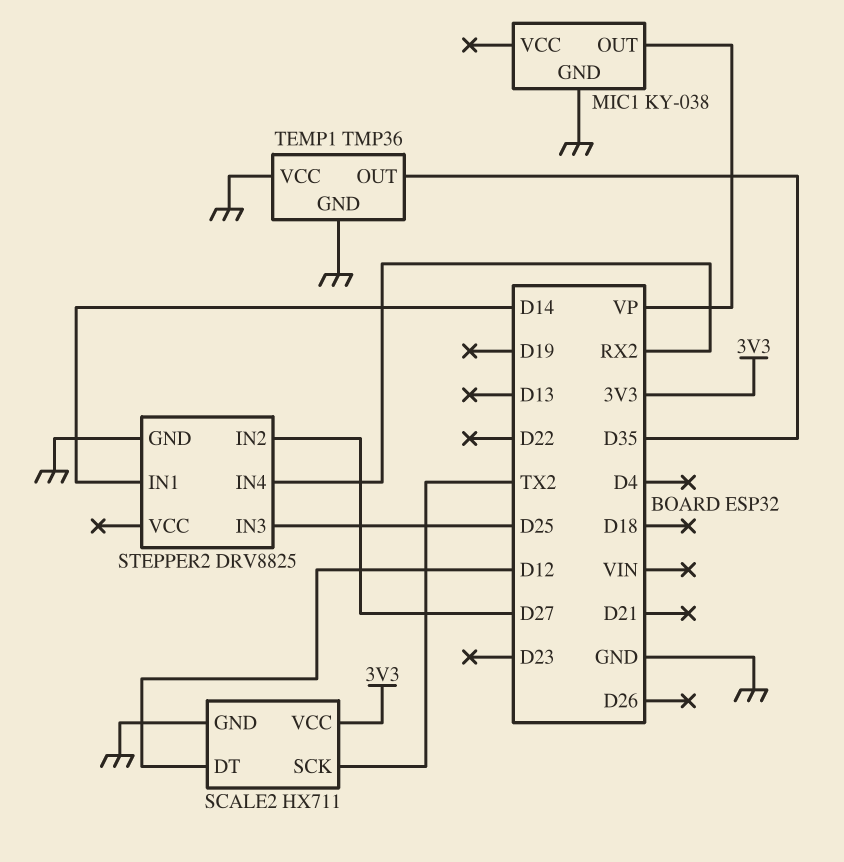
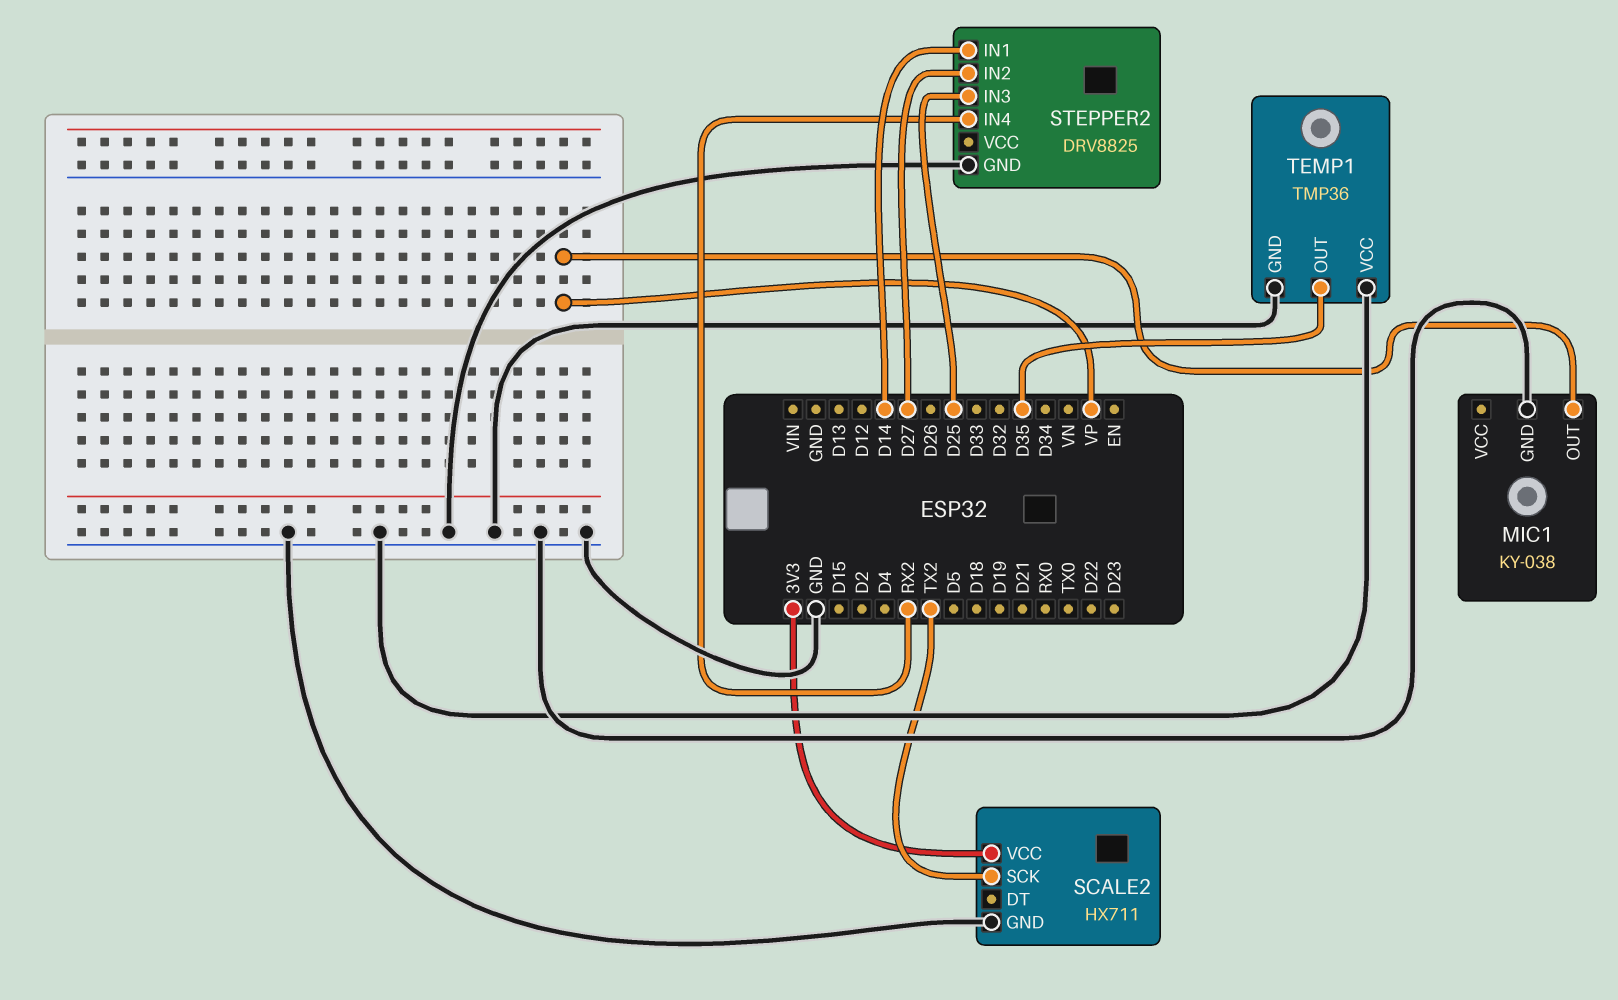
SCALE2 pin DT: D12 -> none

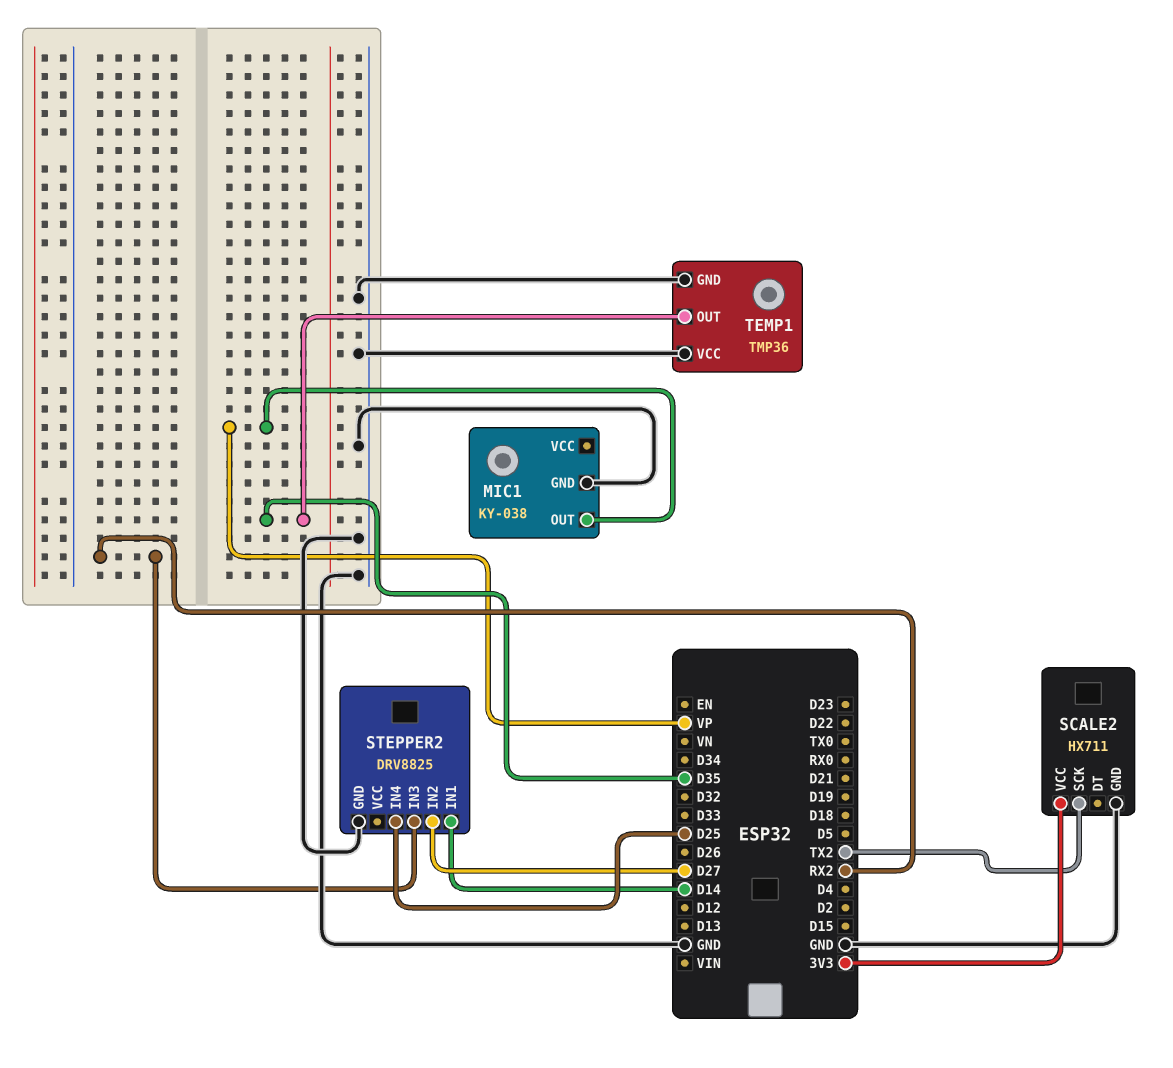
STEPPER2 pin IN3: D25 -> RX2
STEPPER2 pin IN4: RX2 -> D25

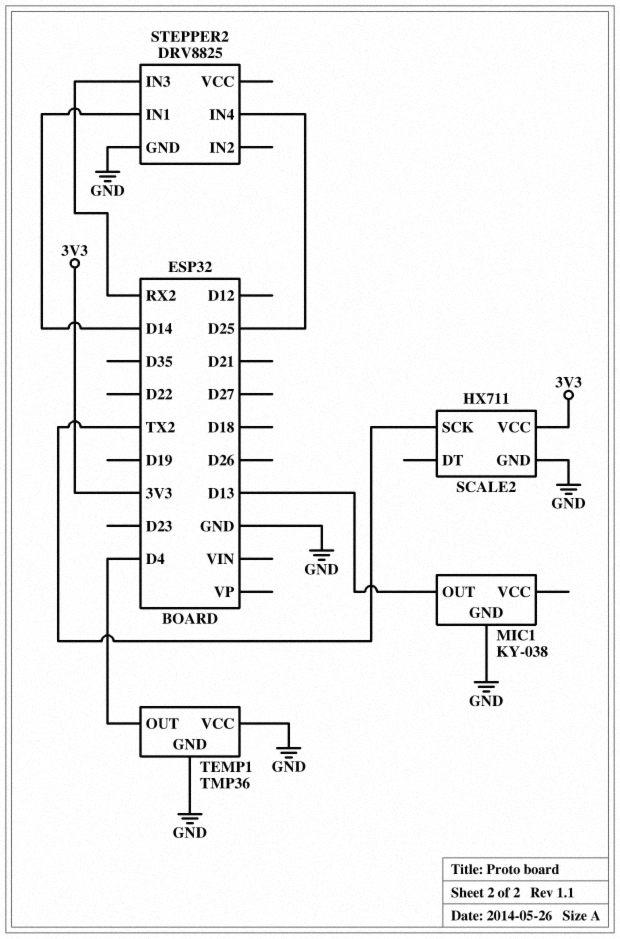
MIC1 pin OUT: VP -> D13
STEPPER2 pin IN2: D27 -> none
TEMP1 pin OUT: D35 -> D4

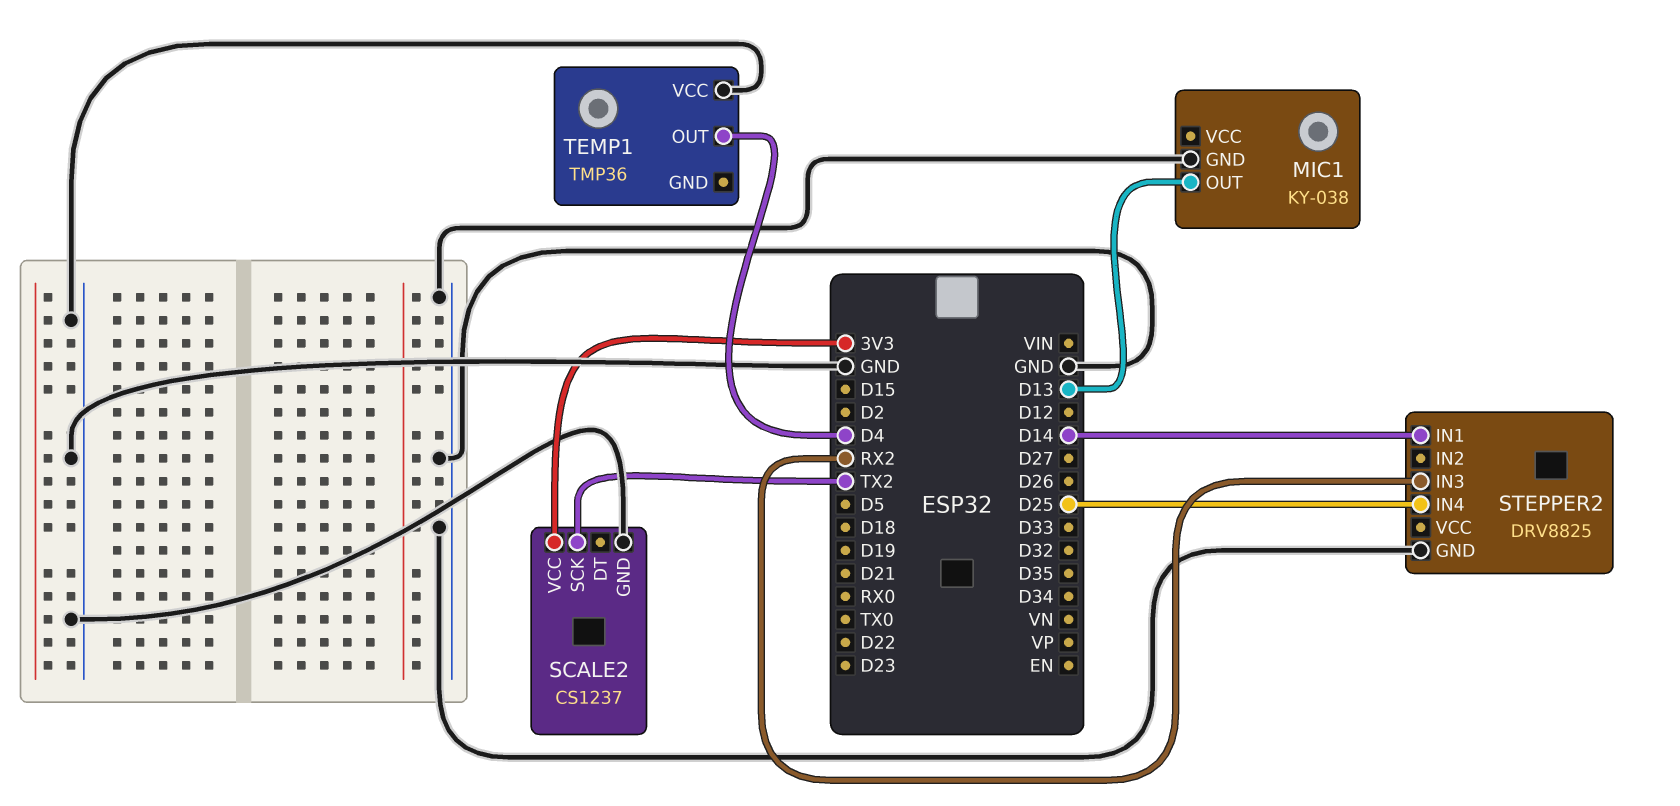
SCALE2: HX711 -> CS1237
TEMP1 pin GND: GND -> none

